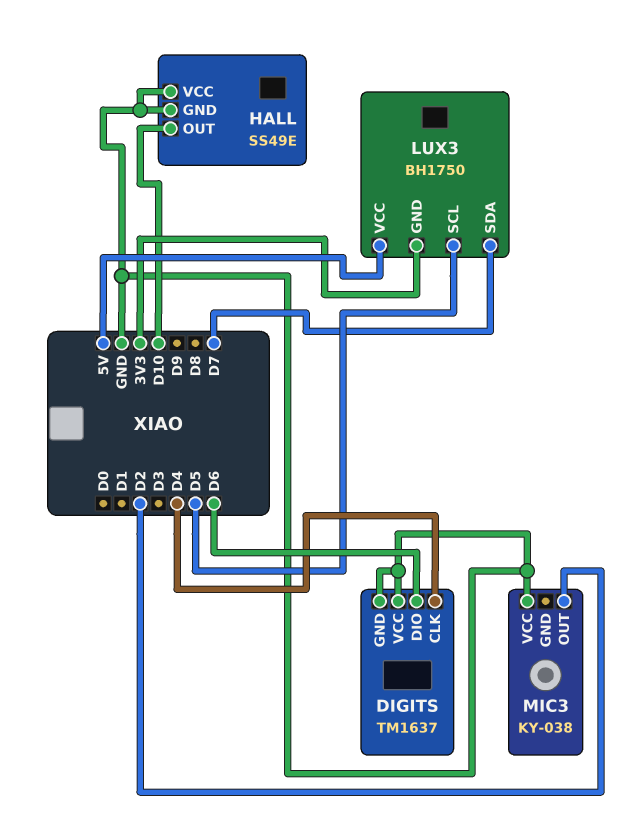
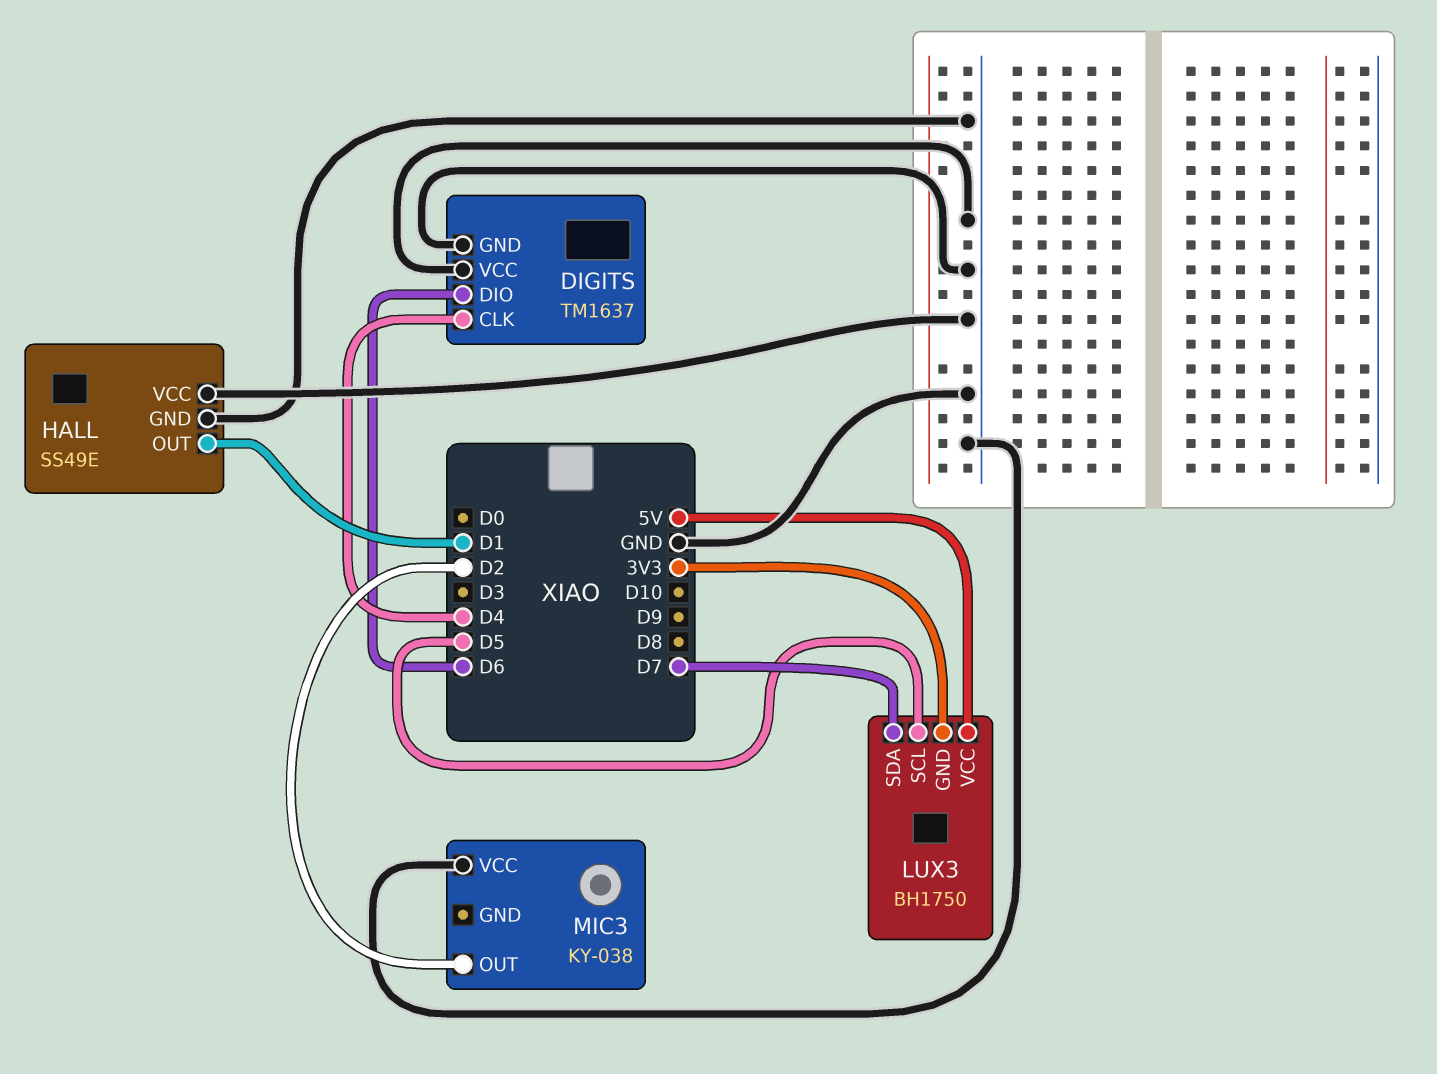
HALL pin OUT: D10 -> D1

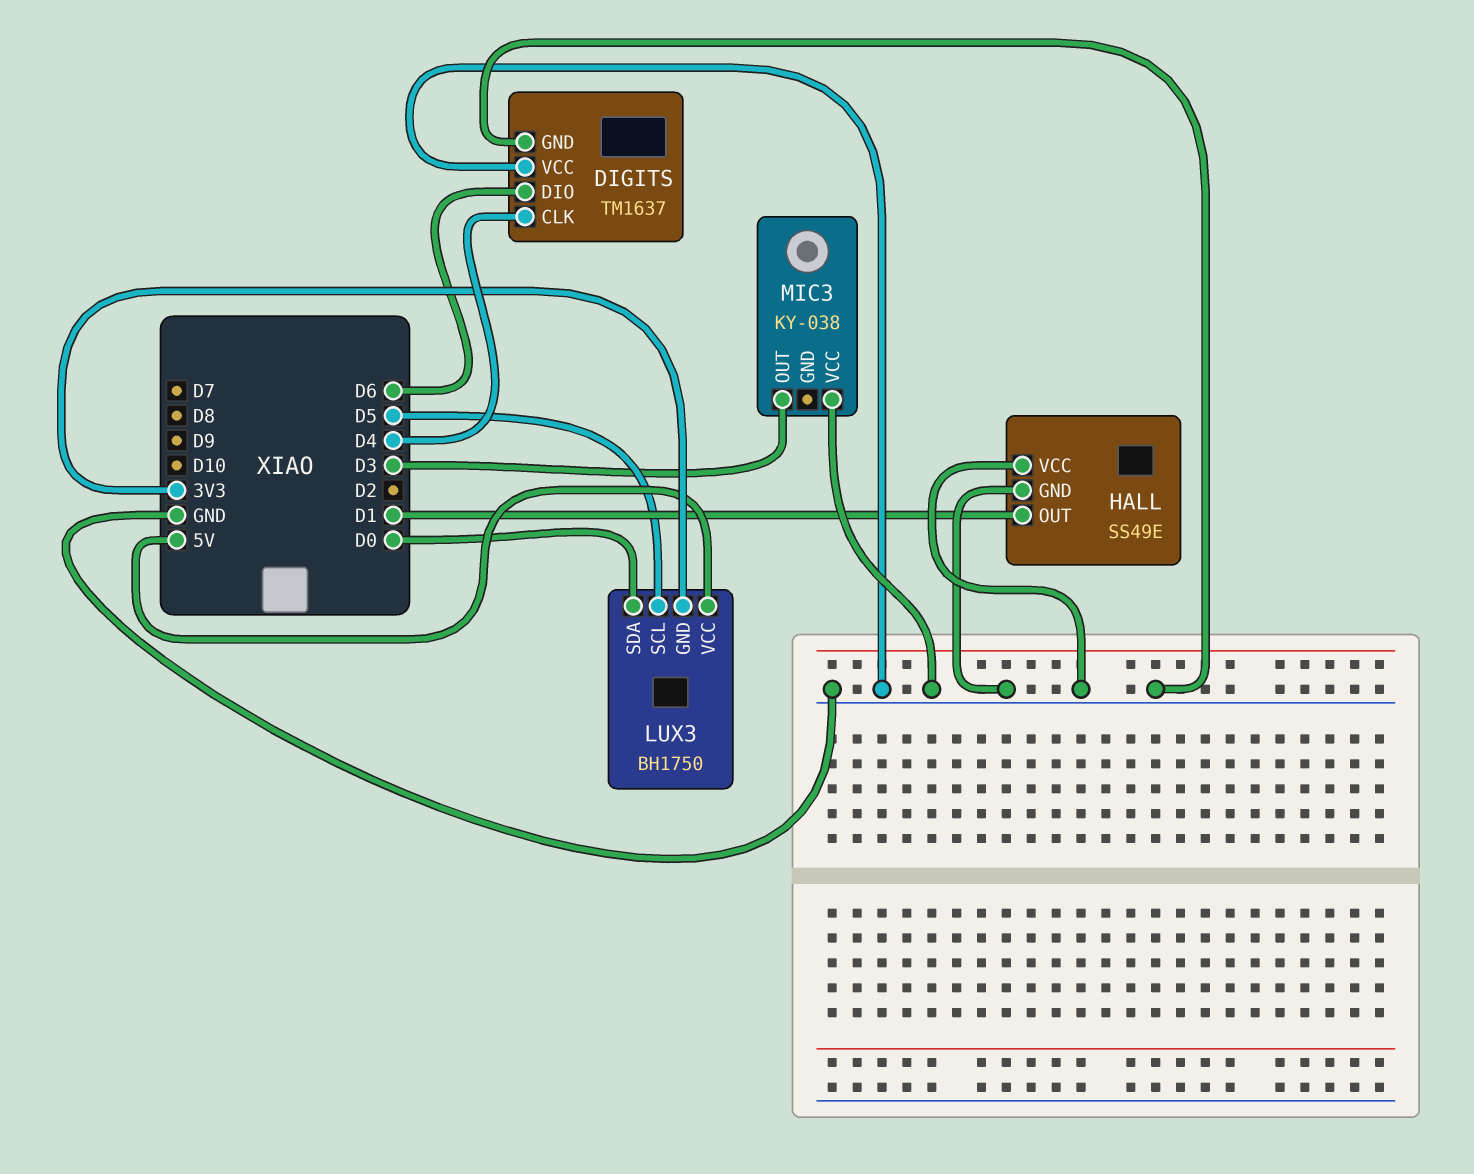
LUX3 pin SDA: D7 -> D0
MIC3 pin OUT: D2 -> D3

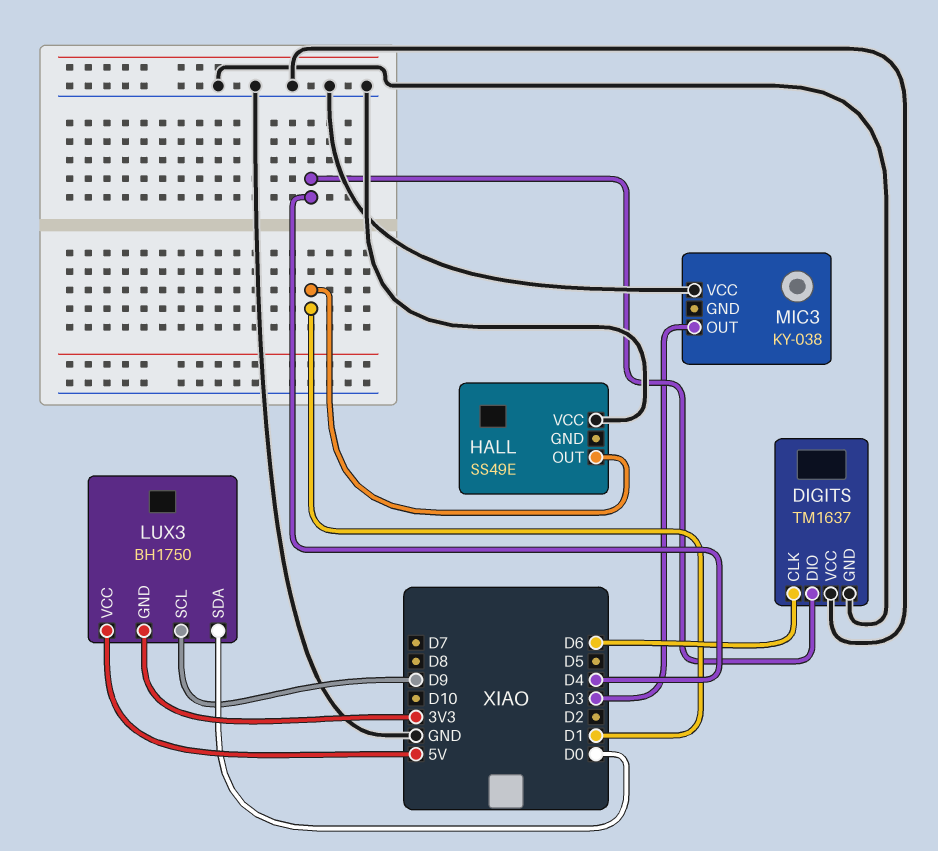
DIGITS pin CLK: D4 -> D6
DIGITS pin DIO: D6 -> D4
HALL pin GND: GND -> none
LUX3 pin SCL: D5 -> D9

